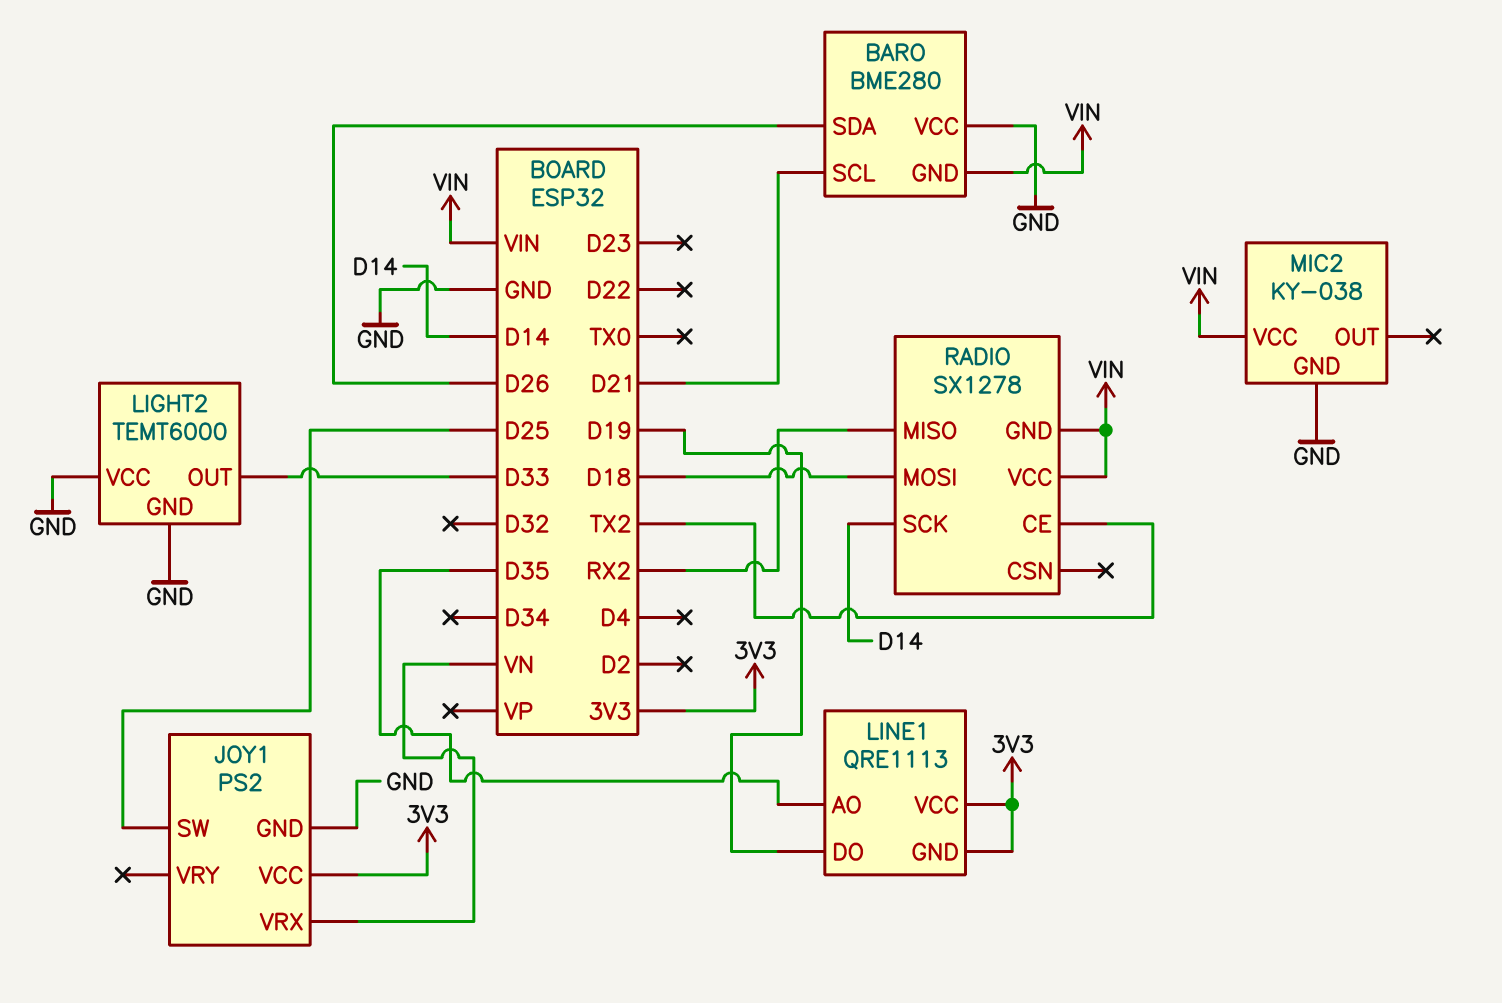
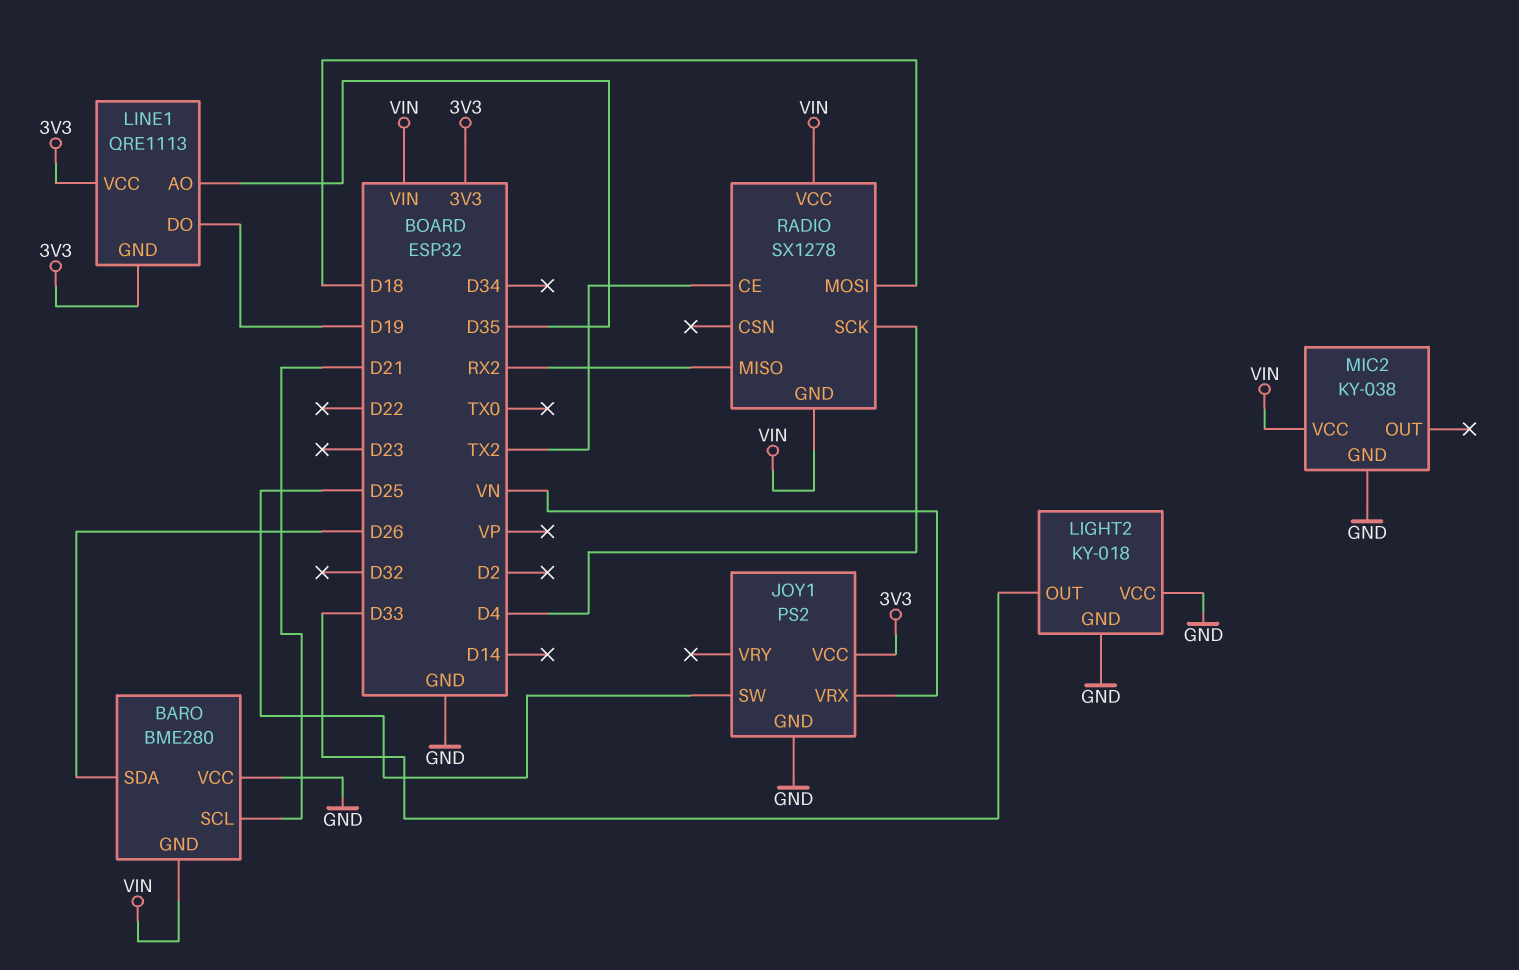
LIGHT2: TEMT6000 -> KY-018
RADIO pin SCK: D14 -> D4

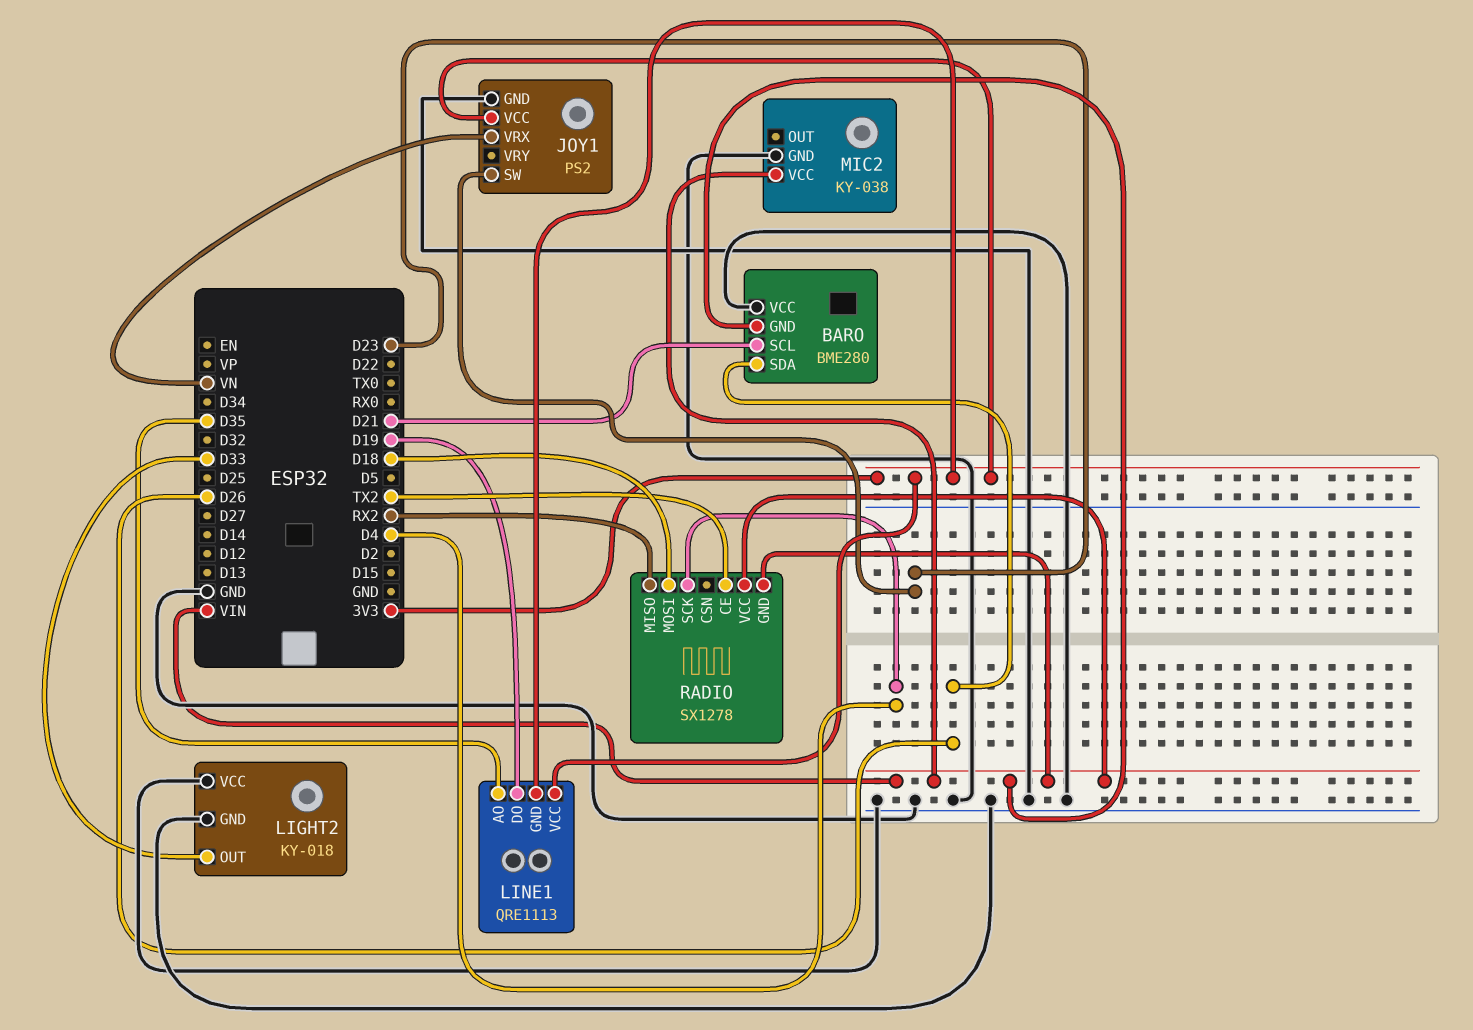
JOY1 pin SW: D25 -> D23

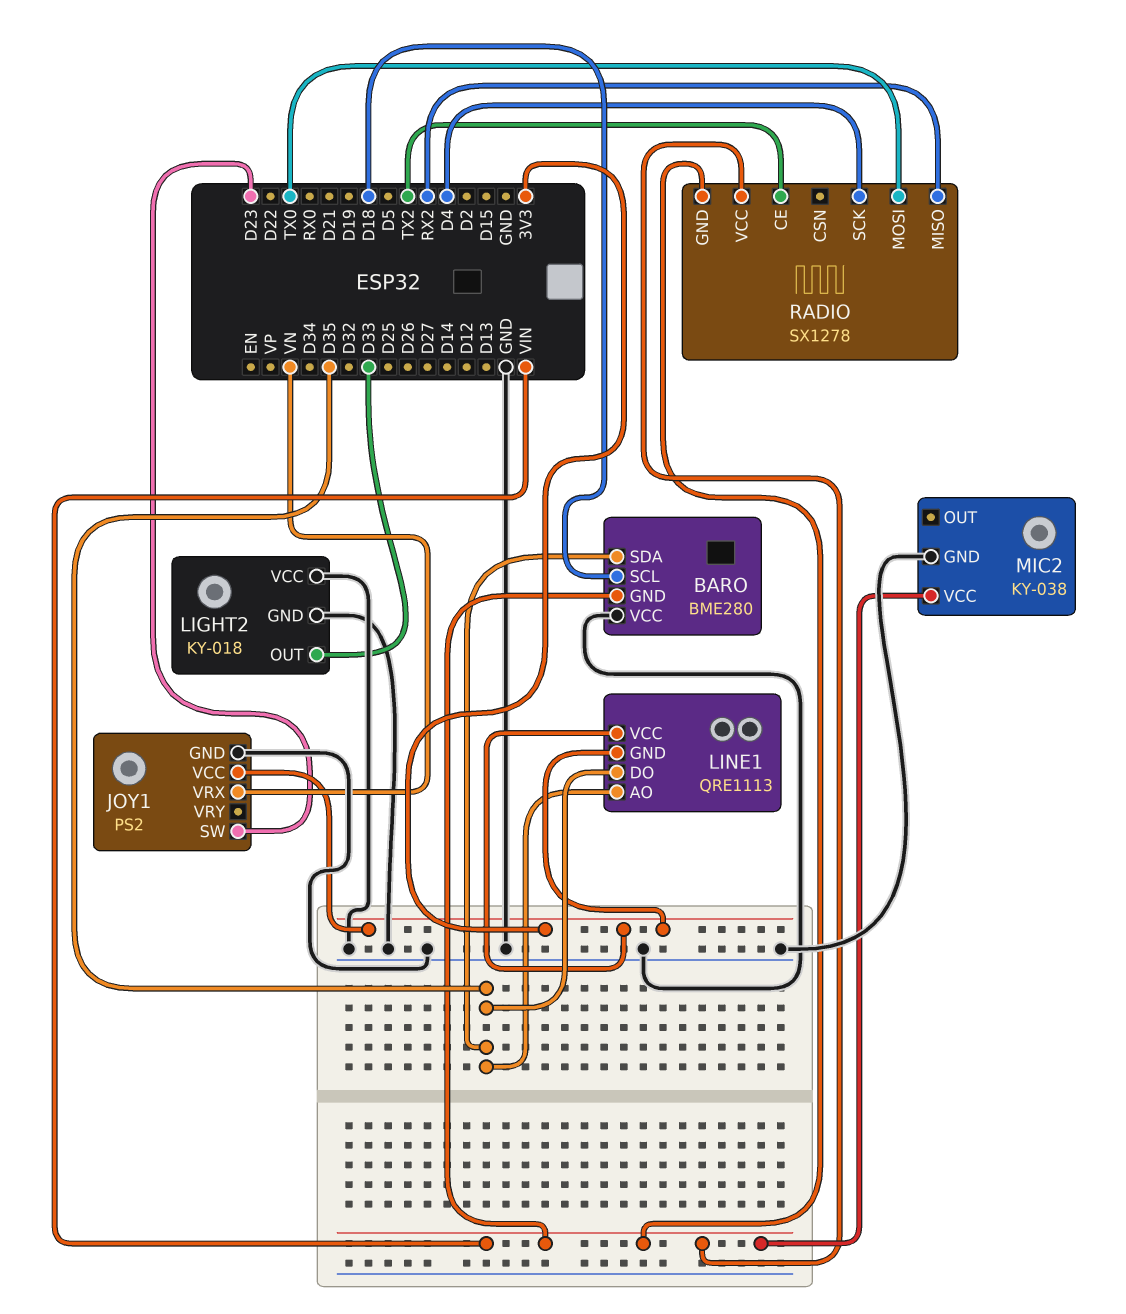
BARO pin SCL: D21 -> D18
BARO pin SDA: D26 -> D35
LINE1 pin DO: D19 -> D35
RADIO pin MOSI: D18 -> TX0

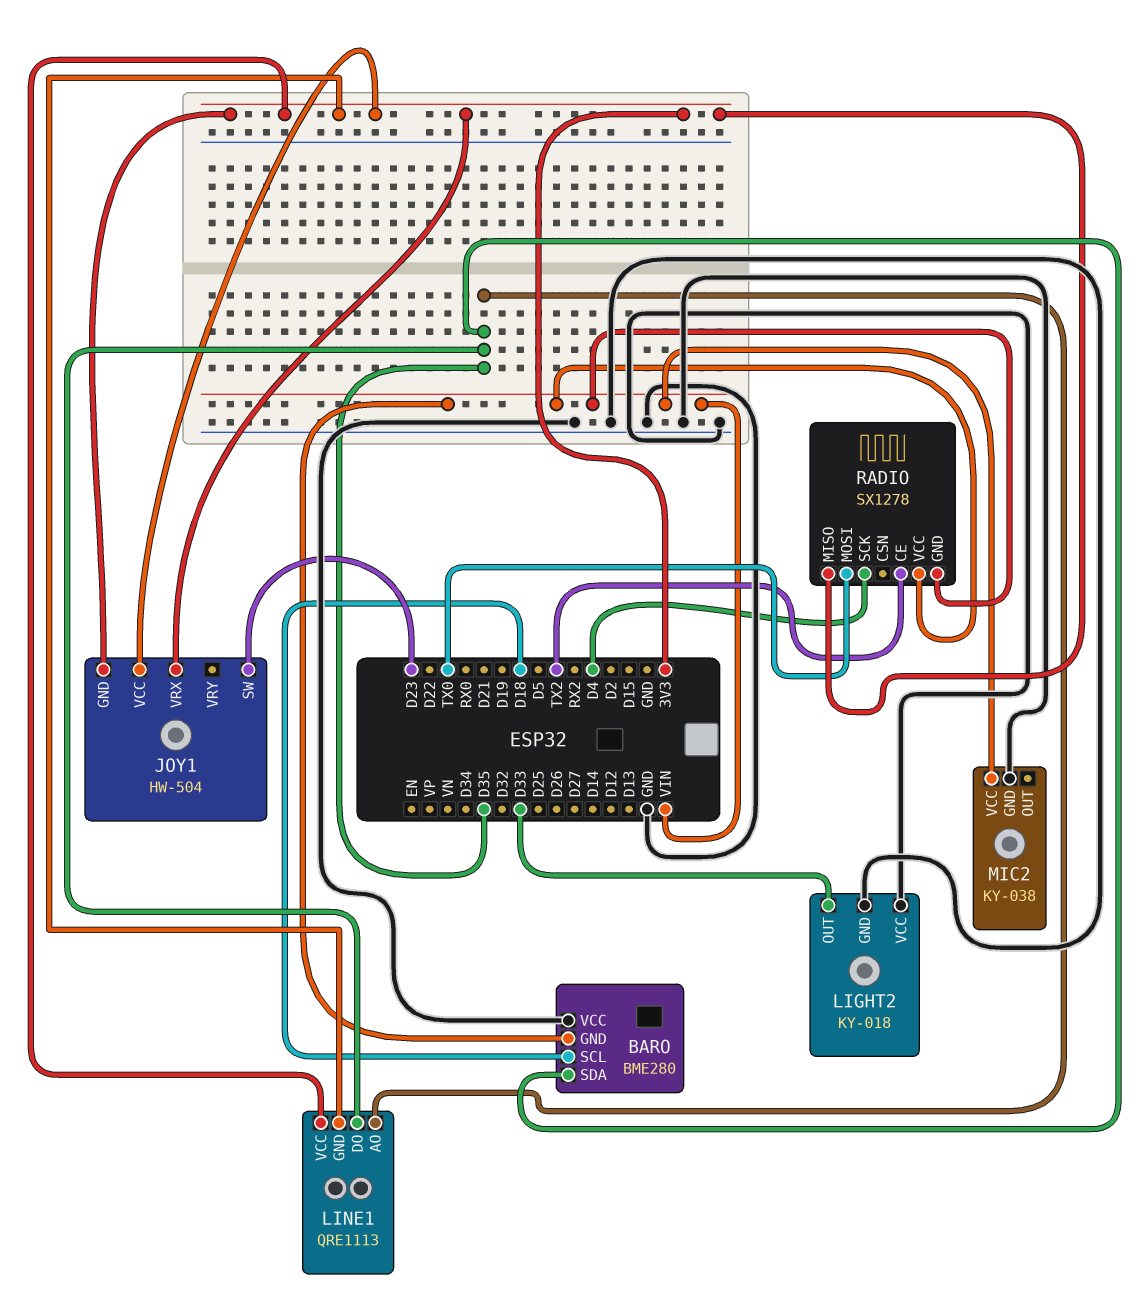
JOY1: PS2 -> HW-504
JOY1 pin GND: GND -> 3V3
JOY1 pin VRX: VN -> 3V3
RADIO pin MISO: RX2 -> 3V3

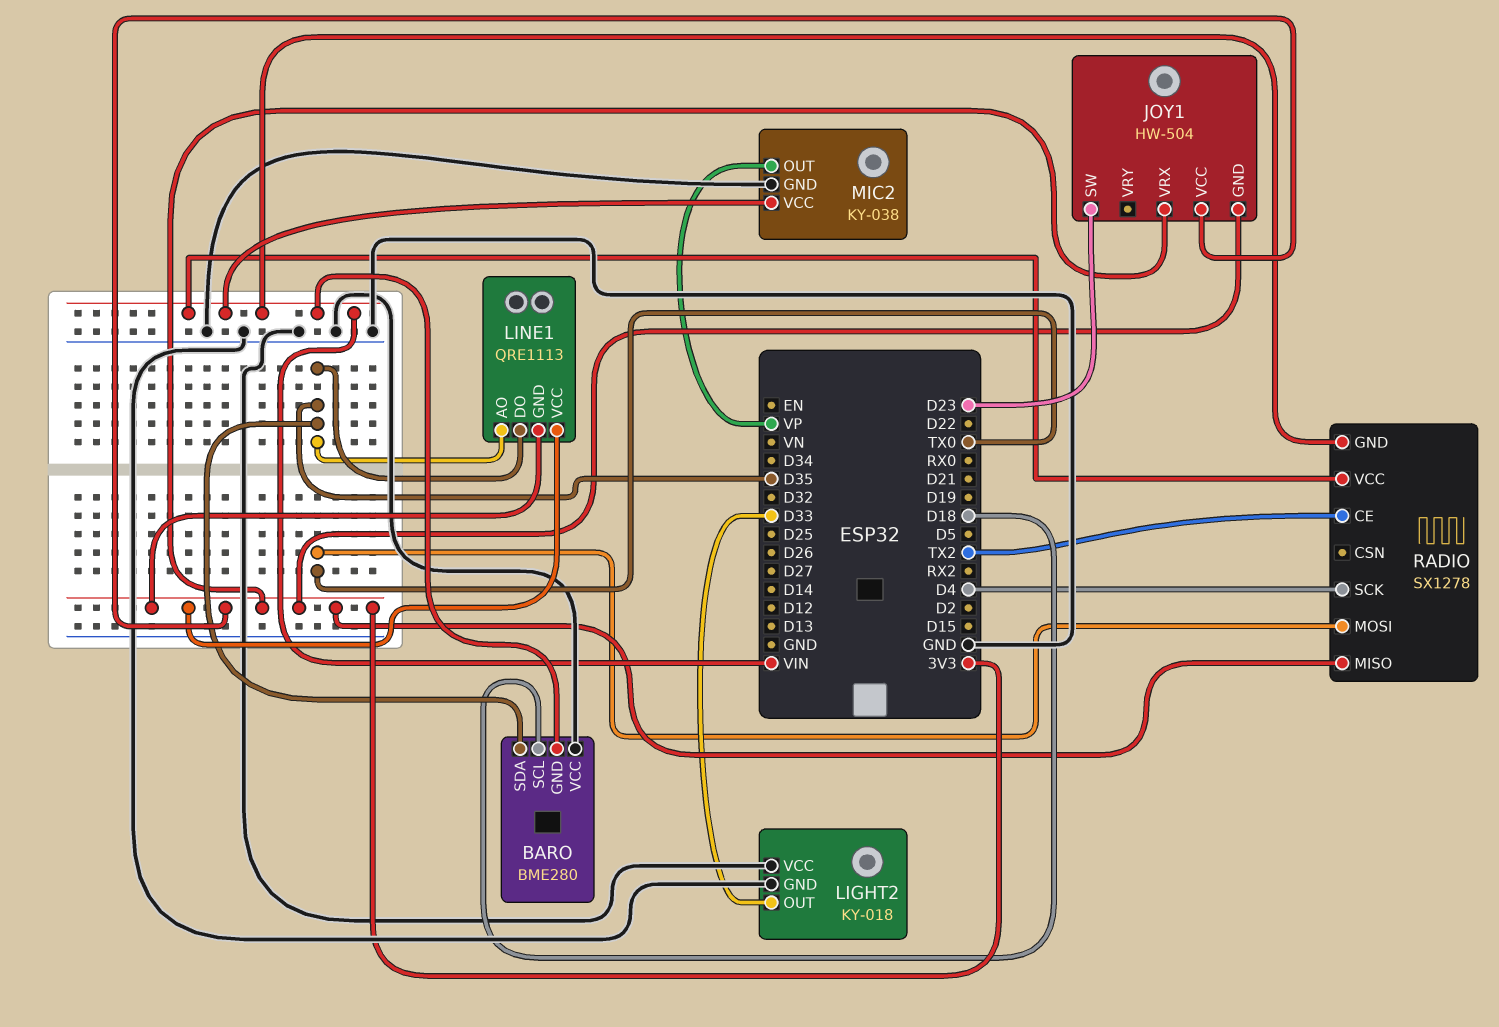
MIC2 pin OUT: none -> VP

